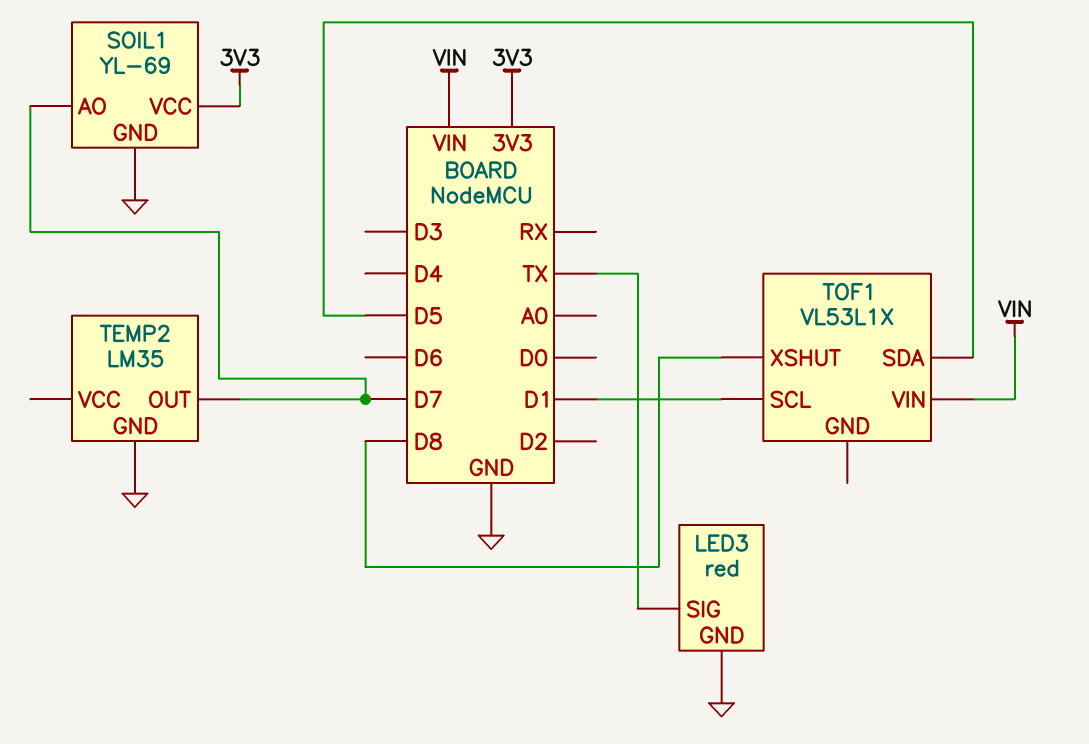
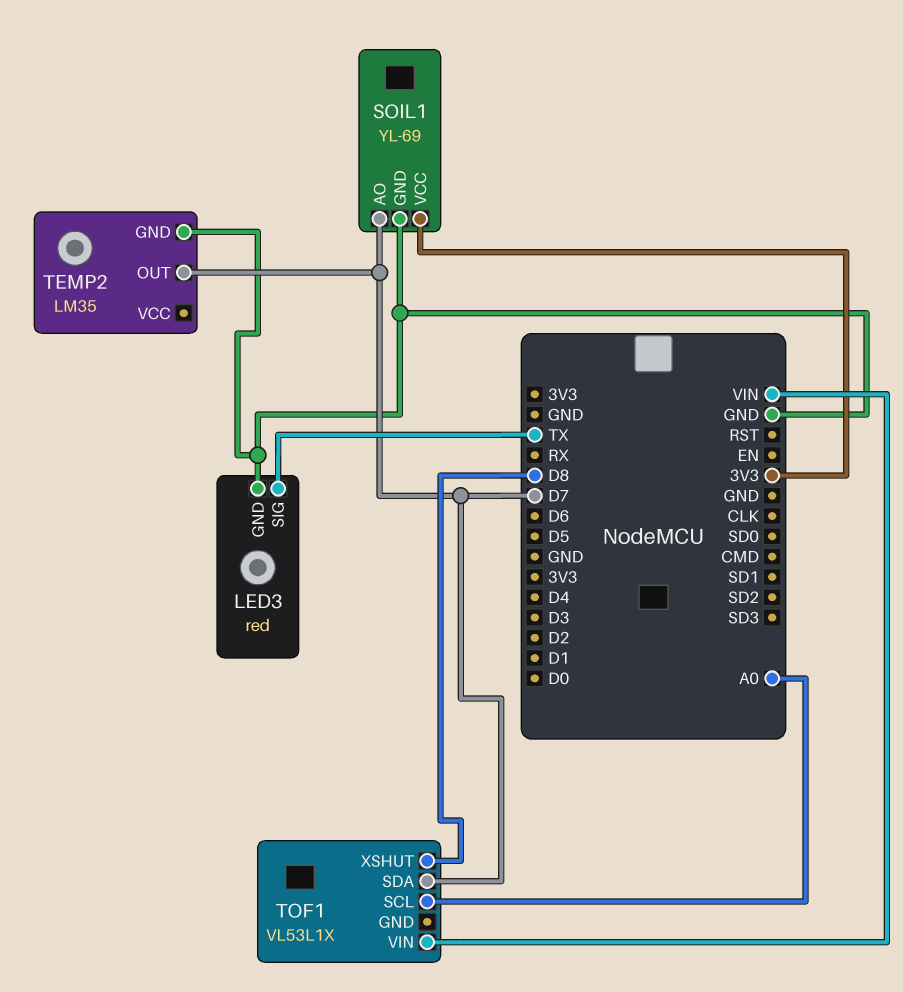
TOF1 pin SCL: D1 -> A0
TOF1 pin SDA: D5 -> D7

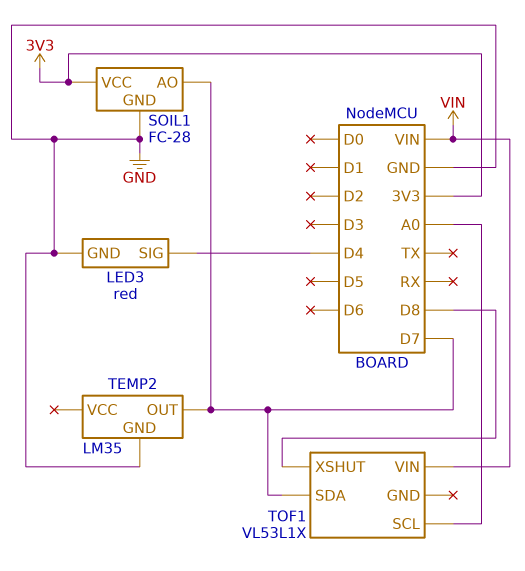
LED3 pin SIG: TX -> D4
SOIL1: YL-69 -> FC-28

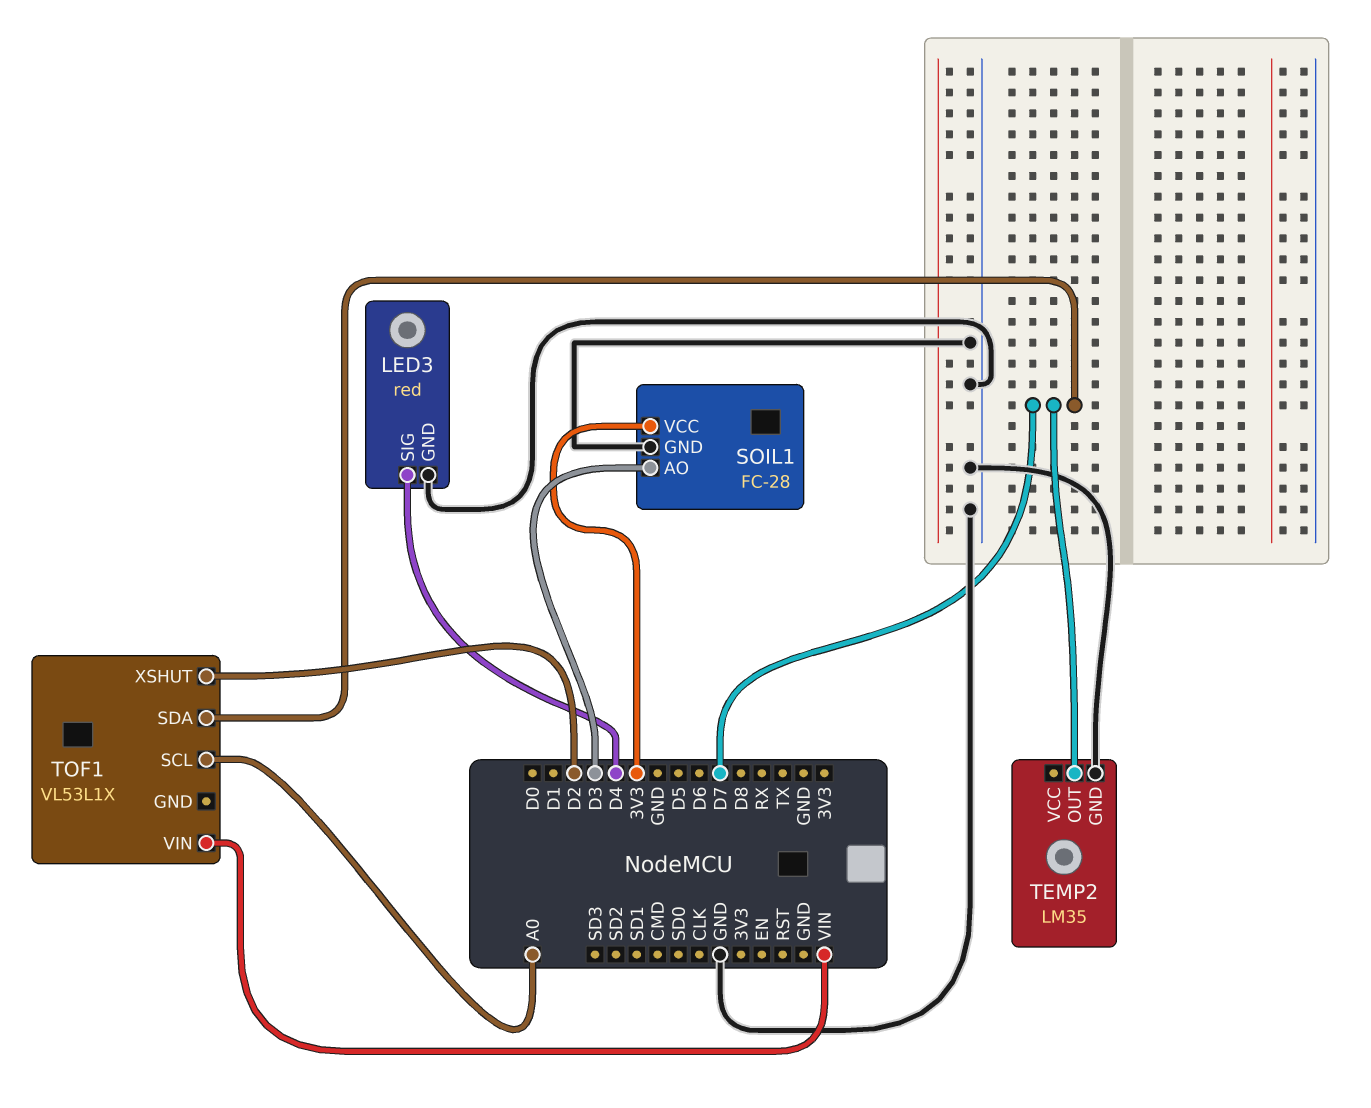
SOIL1 pin AO: D7 -> D3
TOF1 pin XSHUT: D8 -> D2

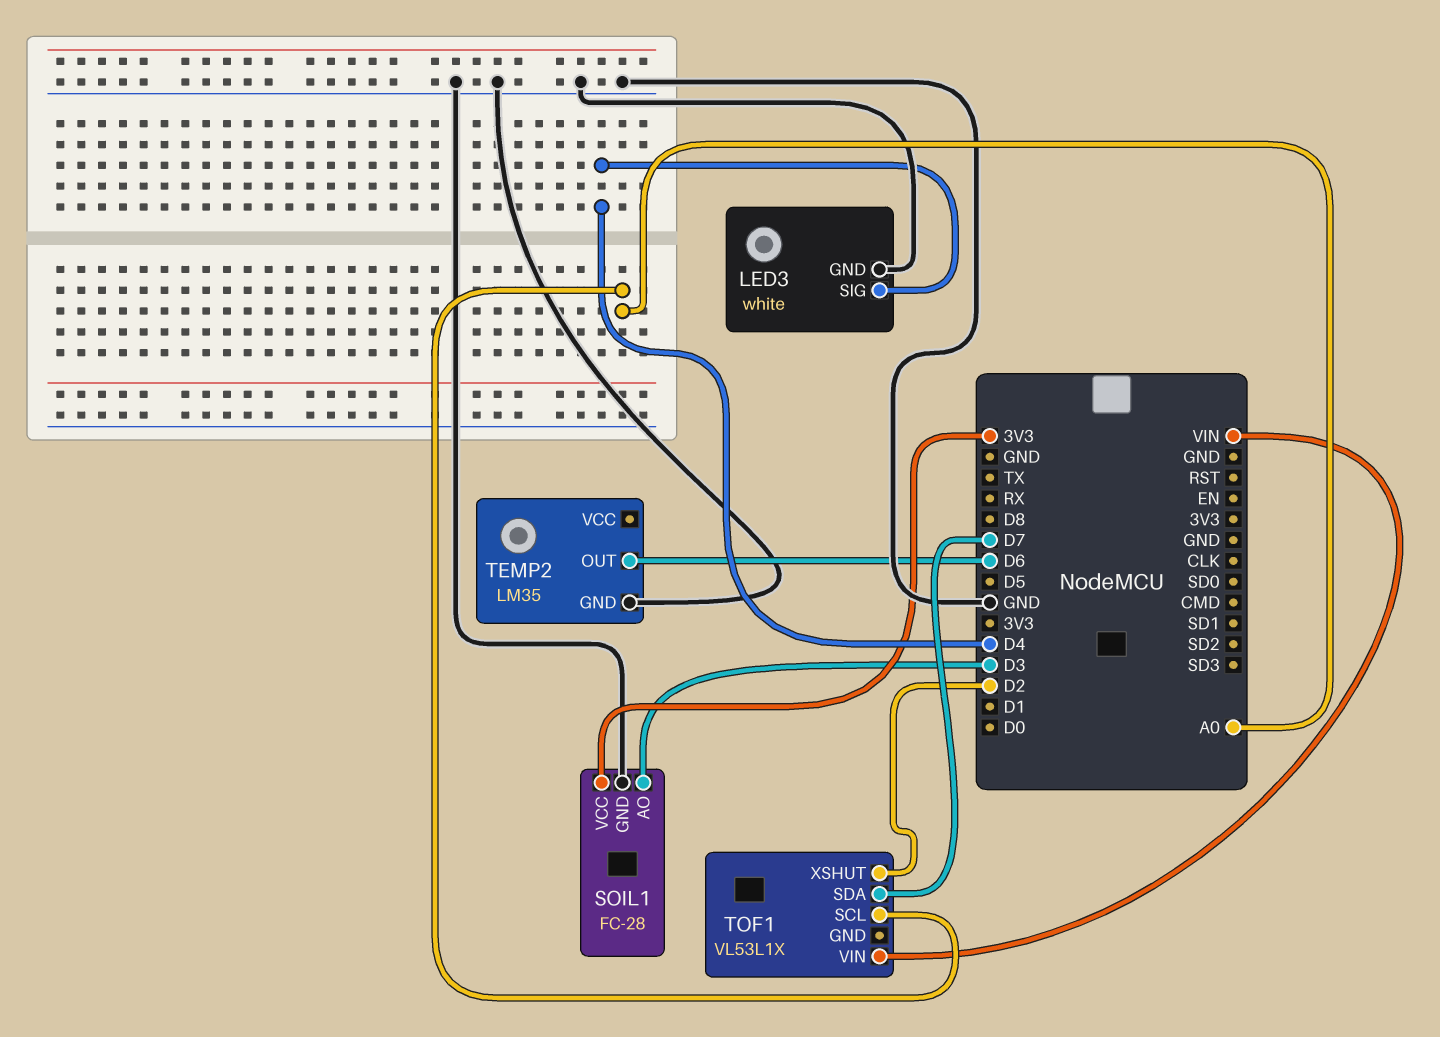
LED3: red -> white
TEMP2 pin OUT: D7 -> D6

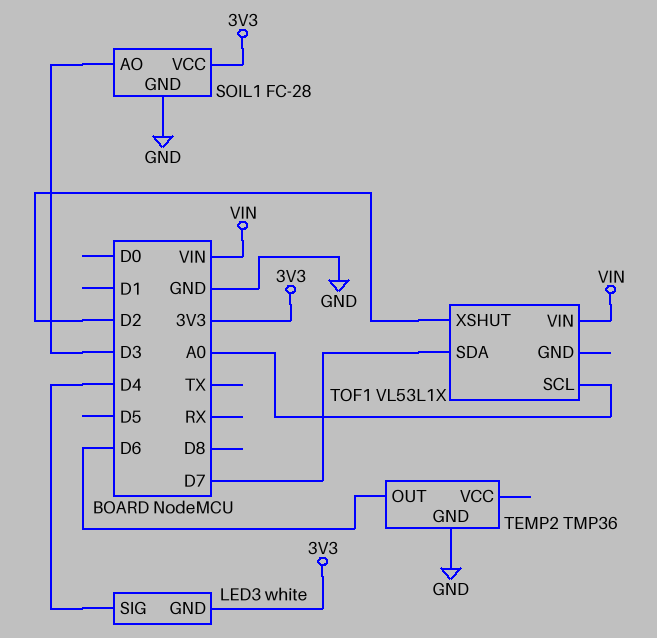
LED3 pin GND: GND -> 3V3
TEMP2: LM35 -> TMP36

